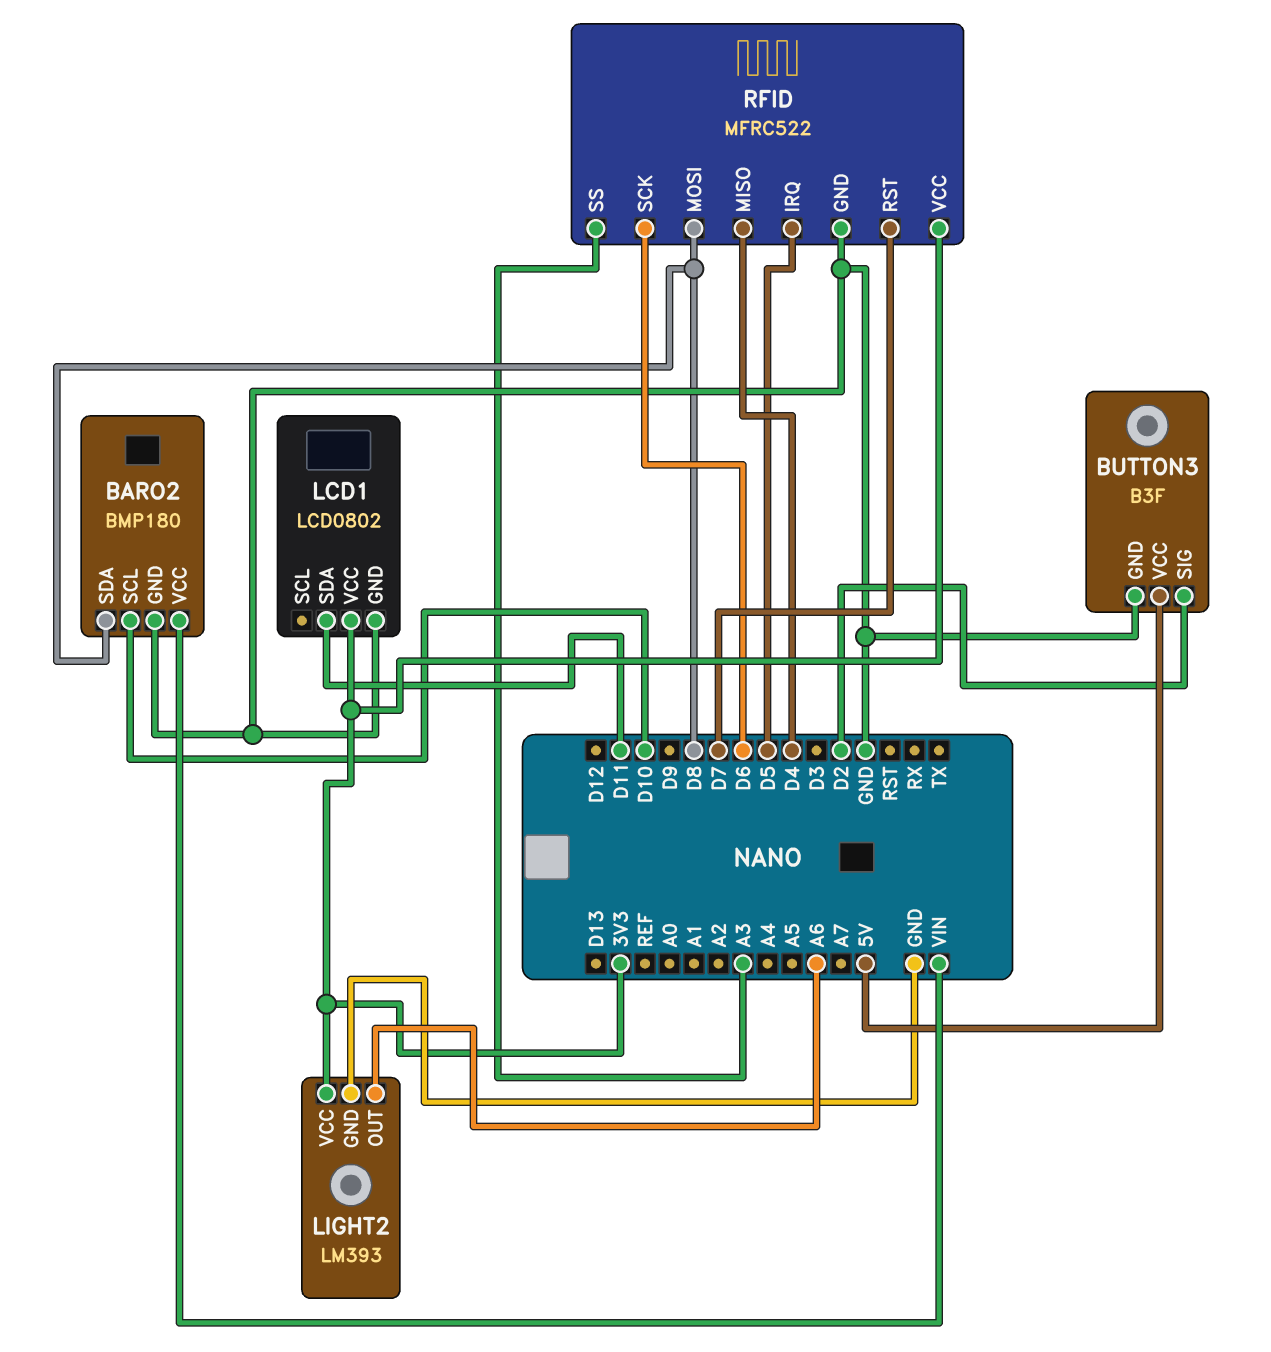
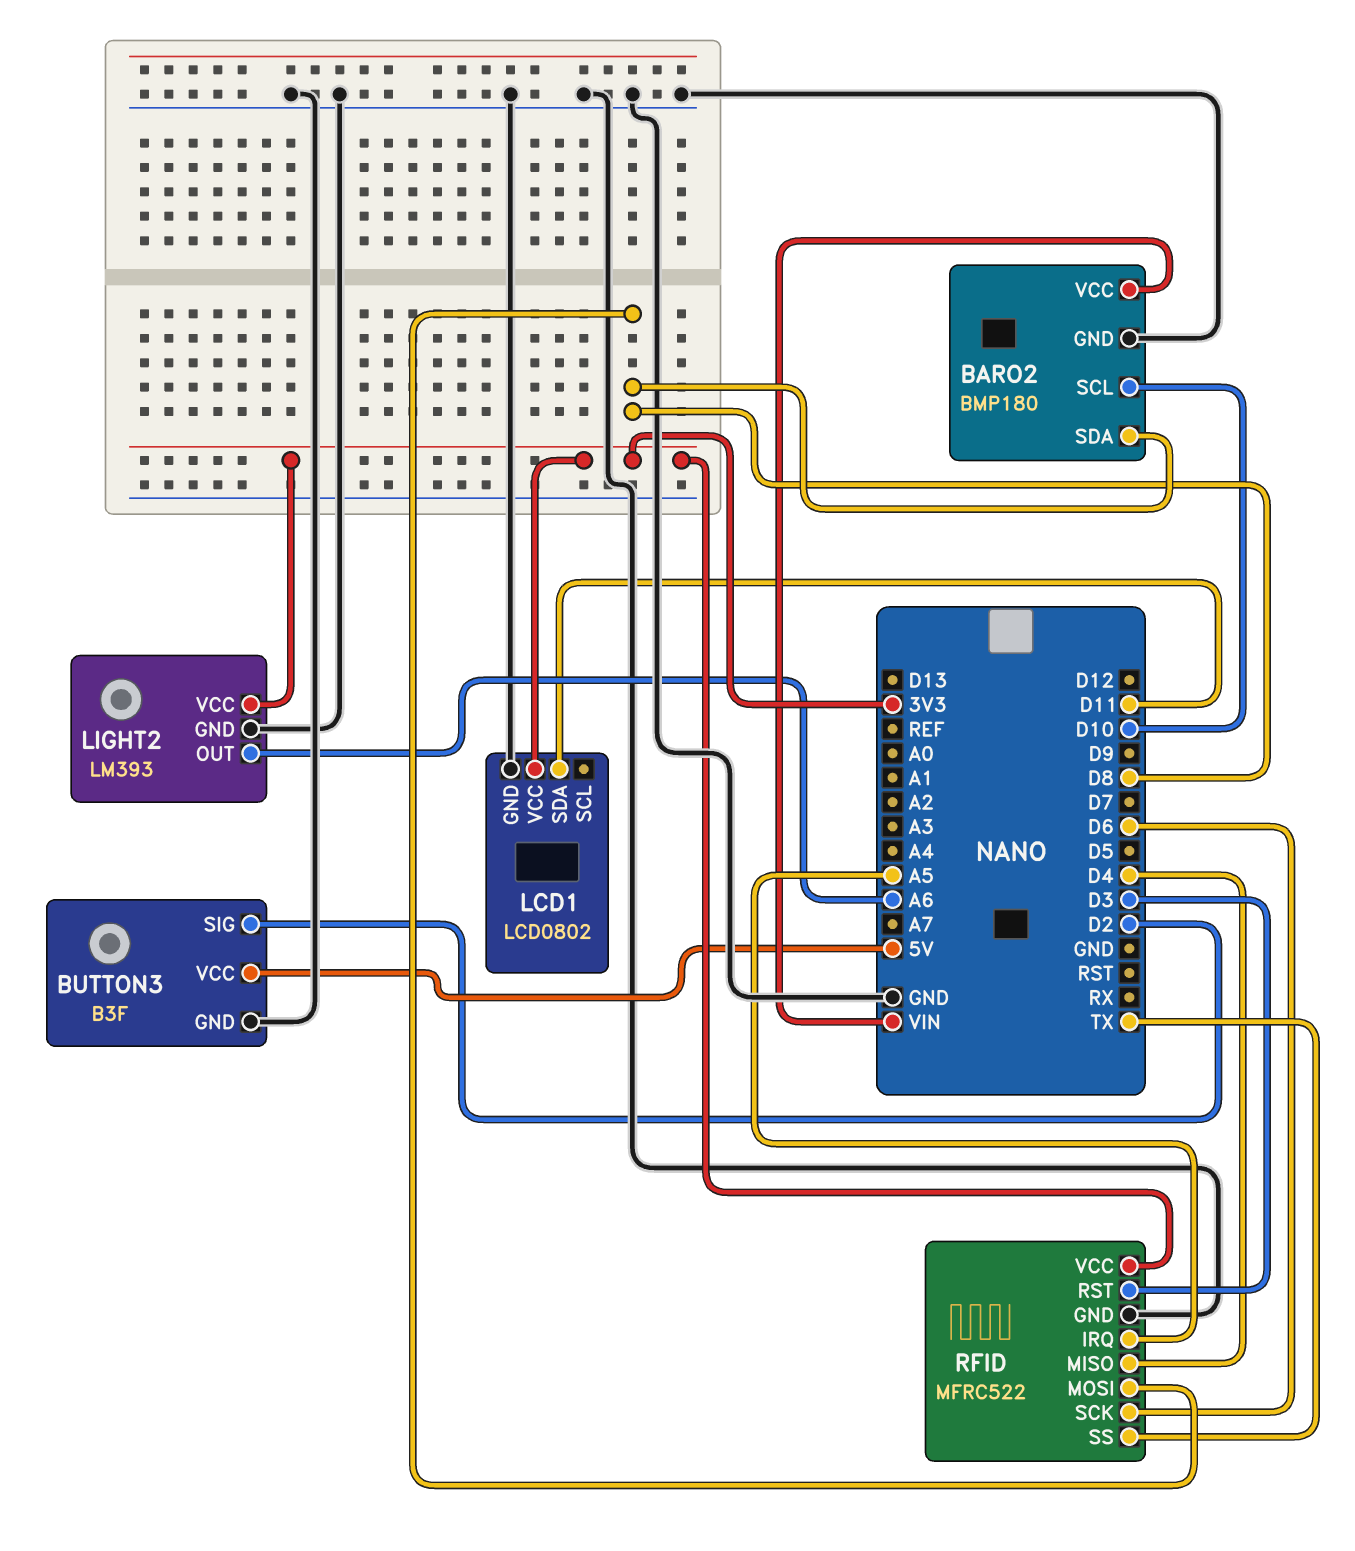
RFID pin IRQ: D5 -> A5
RFID pin RST: D7 -> D3
RFID pin SS: A3 -> TX

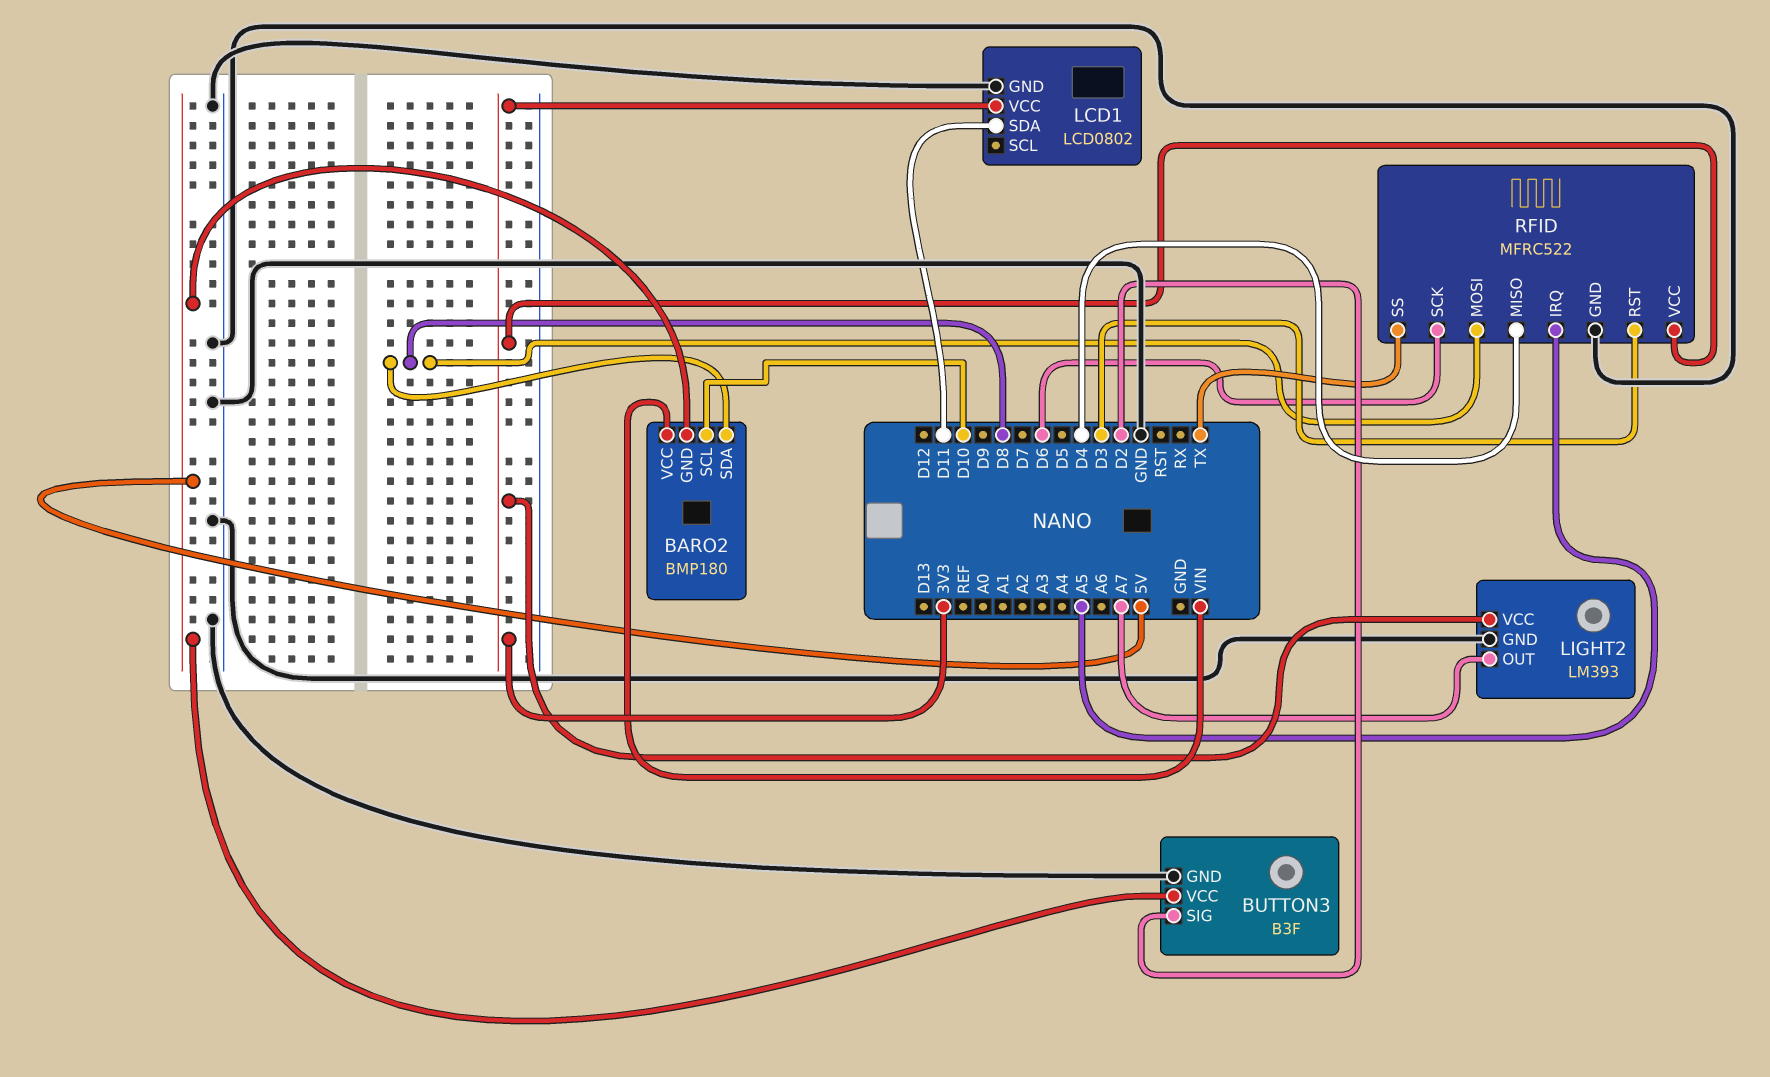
BARO2 pin GND: GND -> 5V
LIGHT2 pin OUT: A6 -> A7

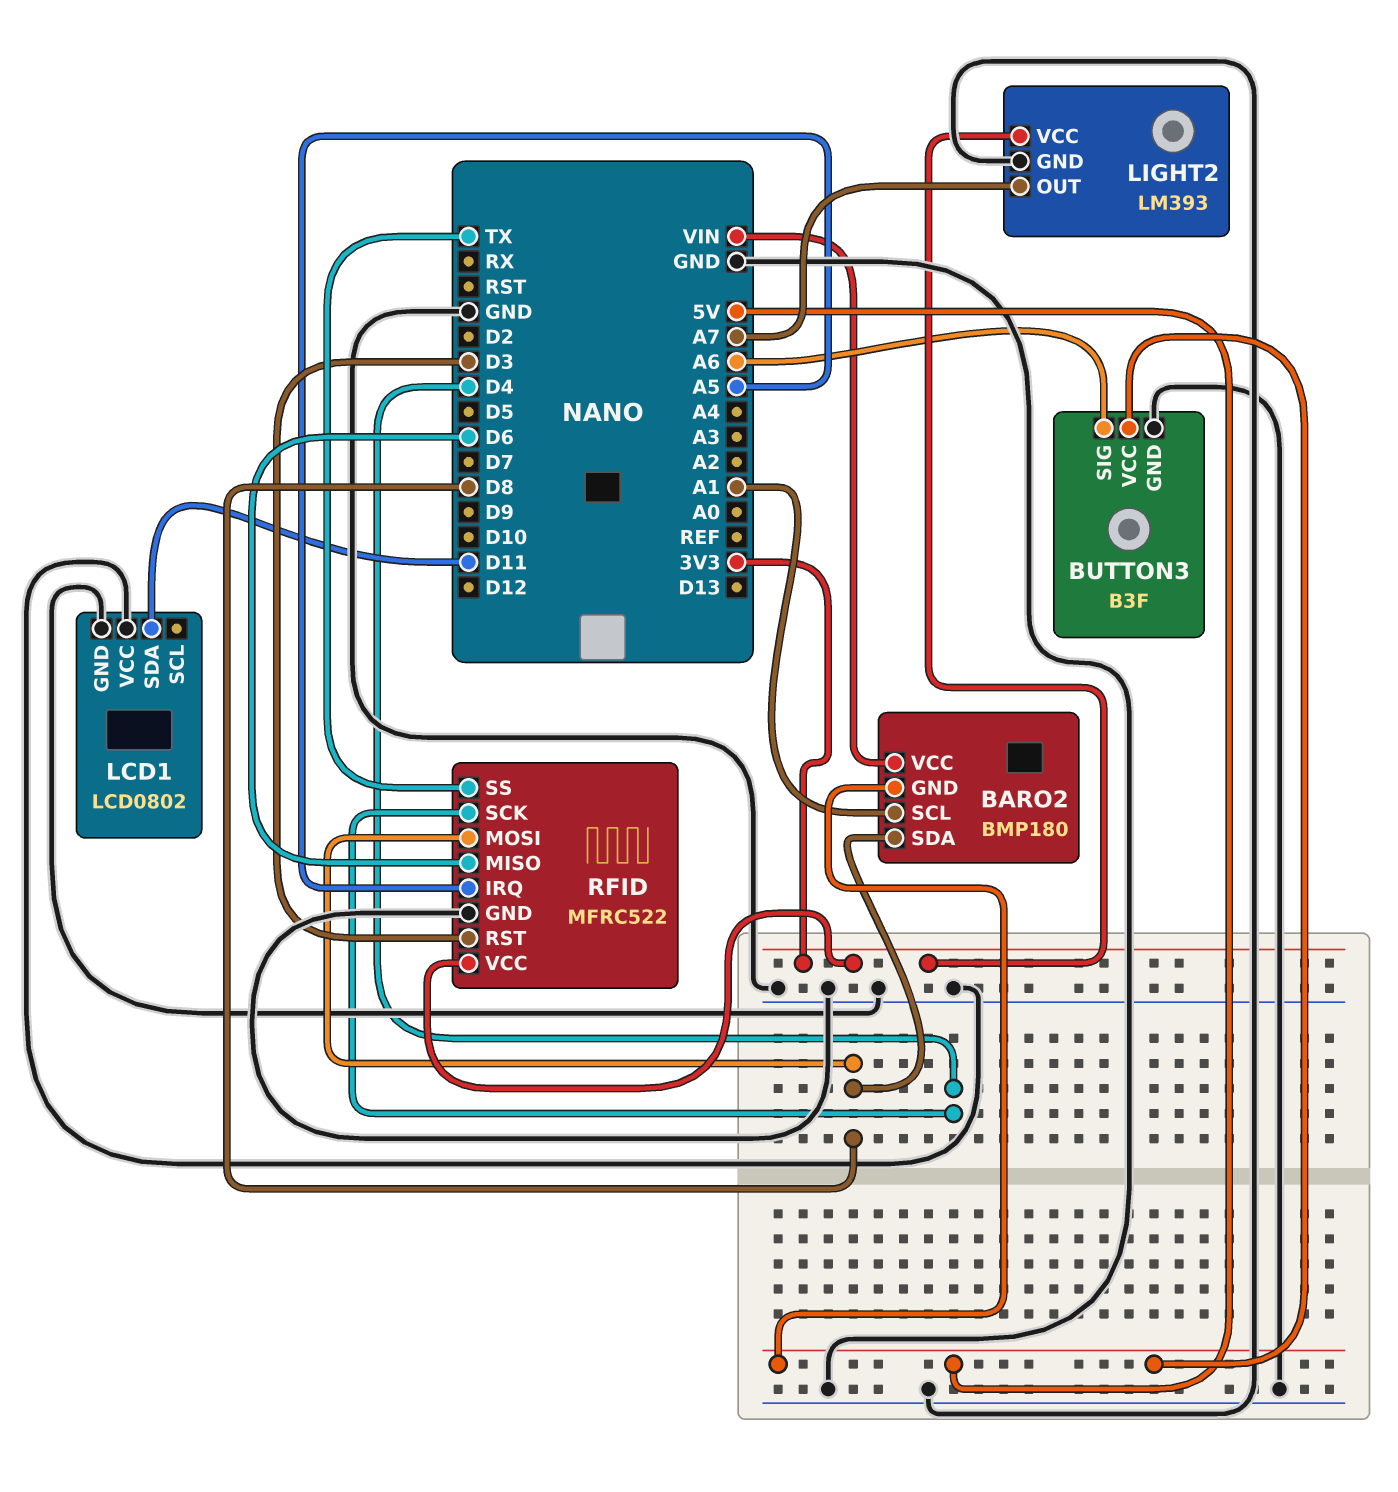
BARO2 pin SCL: D10 -> A1
BUTTON3 pin SIG: D2 -> A6
LCD1 pin VCC: 3V3 -> GND
RFID pin MISO: D4 -> D6
RFID pin SCK: D6 -> D4

